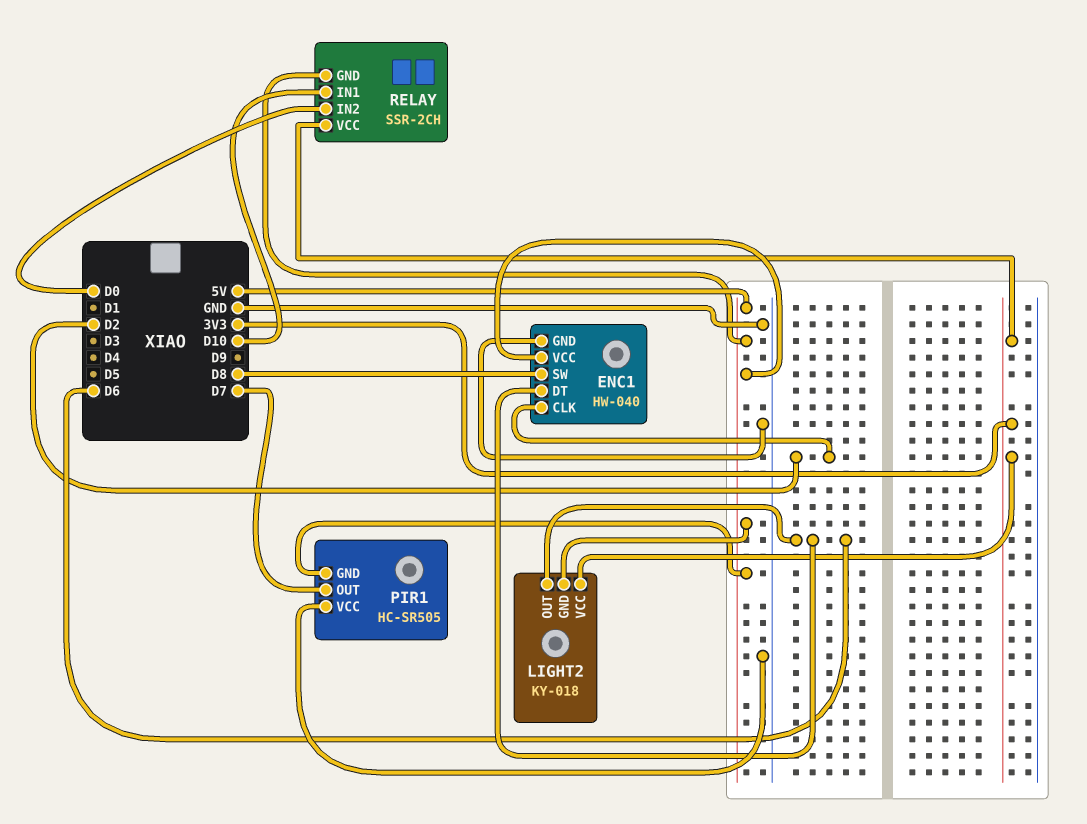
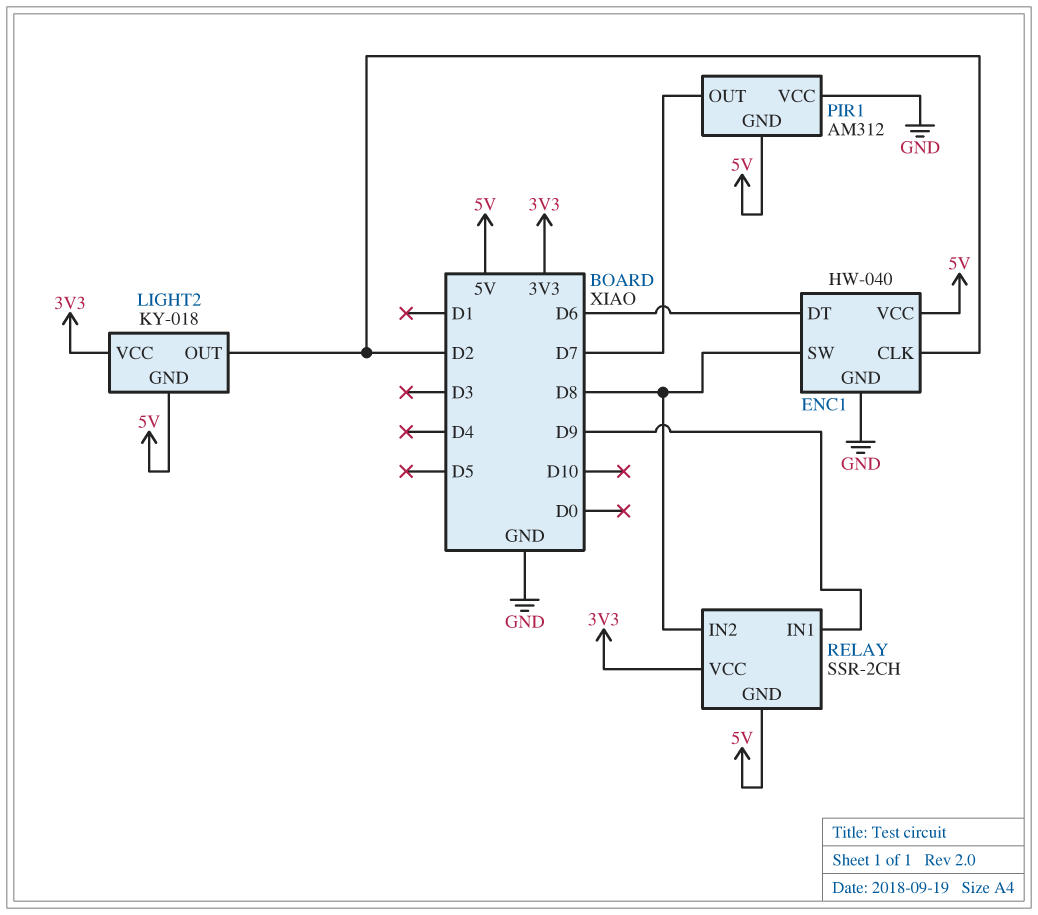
LIGHT2 pin OUT: D6 -> D2
PIR1: HC-SR505 -> AM312
RELAY pin IN1: D10 -> D9
RELAY pin IN2: D0 -> D8

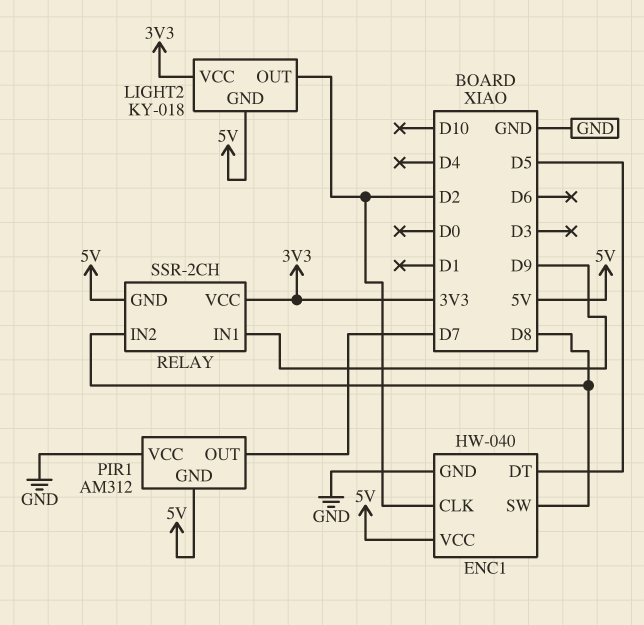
ENC1 pin DT: D6 -> D5

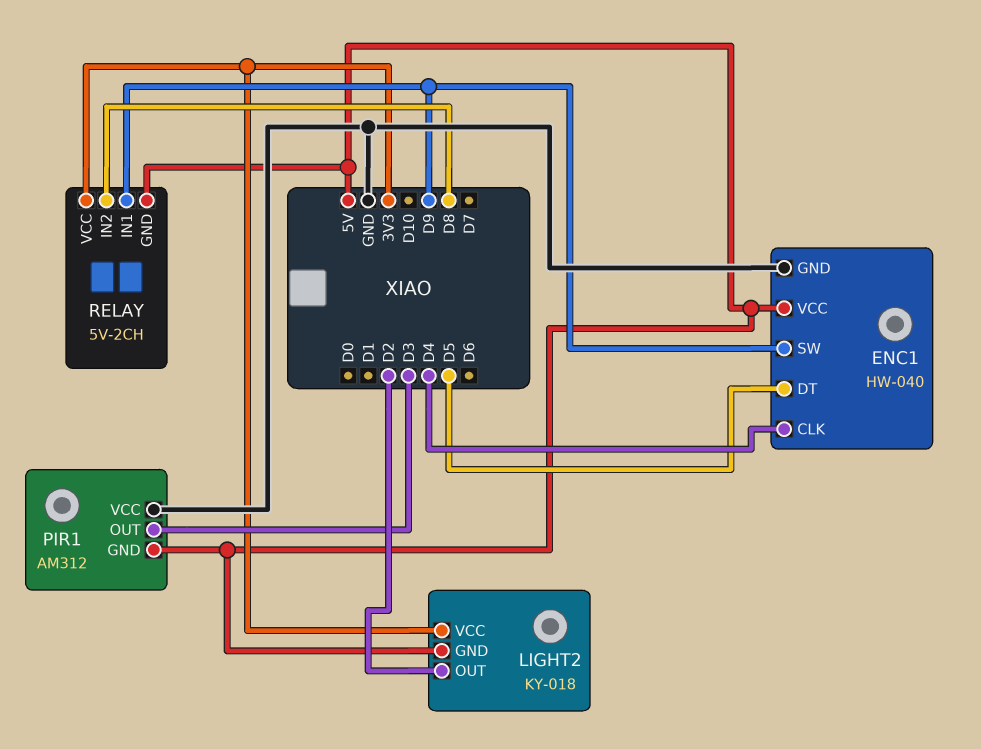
ENC1 pin CLK: D2 -> D4
ENC1 pin SW: D8 -> D9
PIR1 pin OUT: D7 -> D3
RELAY: SSR-2CH -> 5V-2CH

